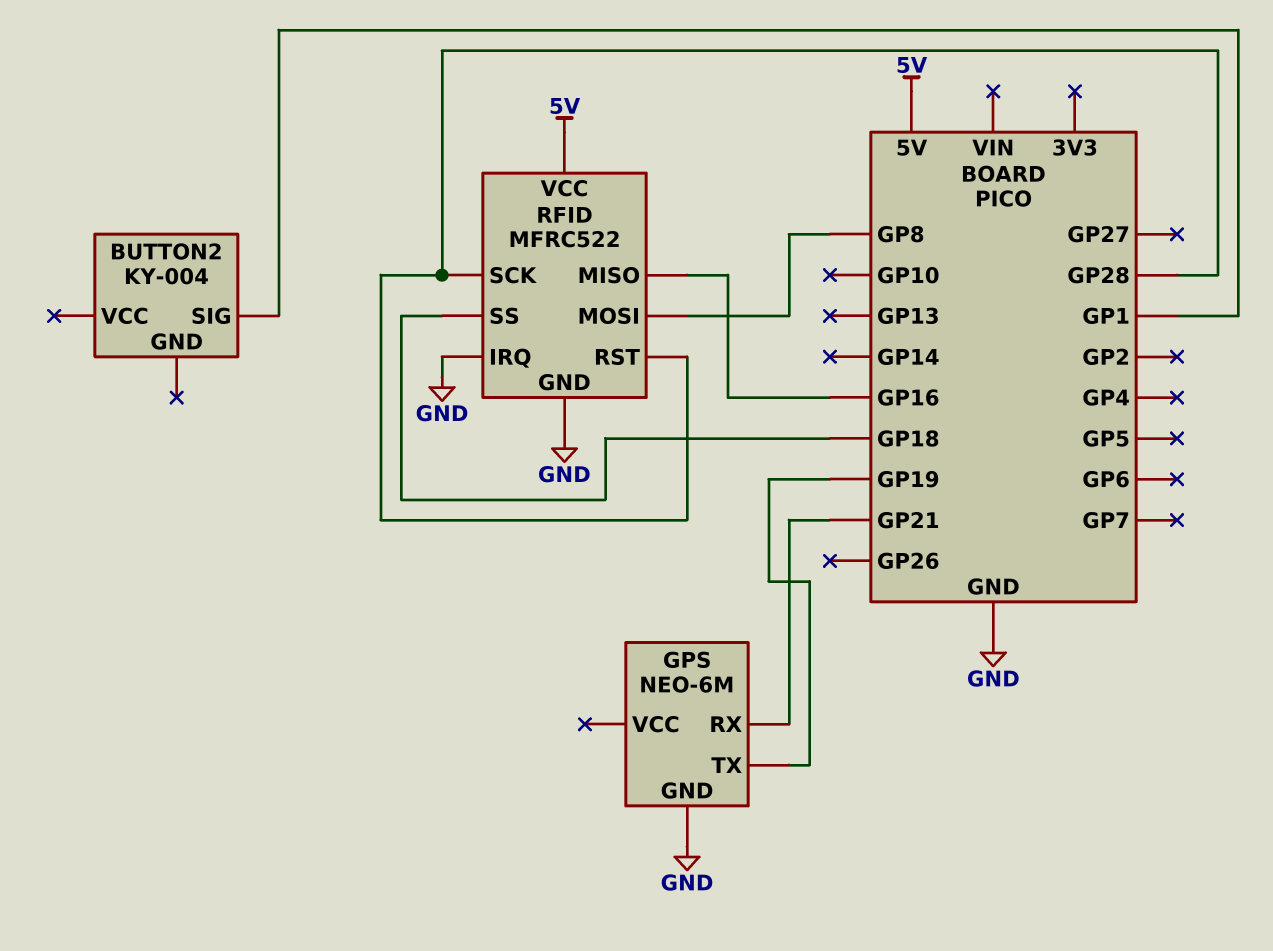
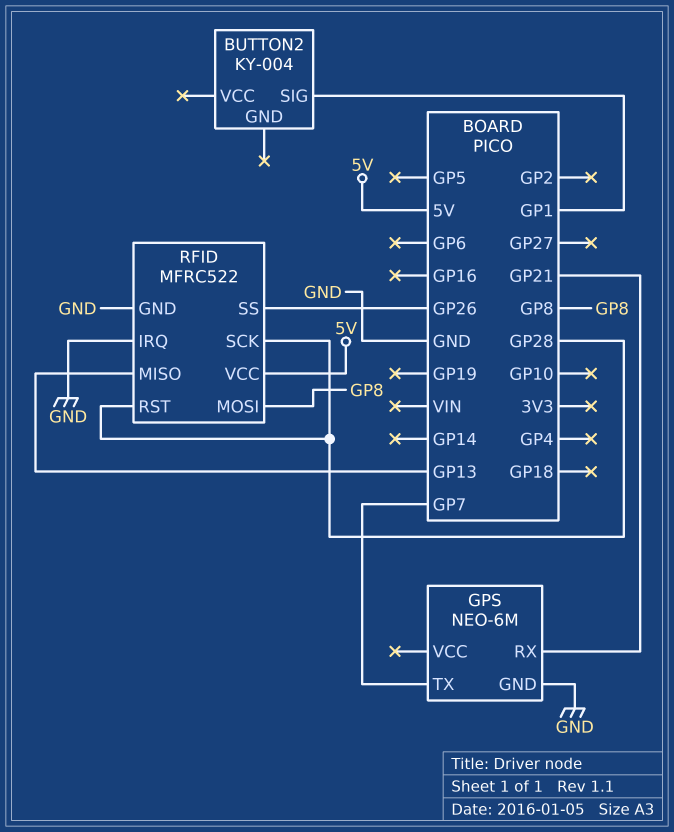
GPS pin TX: GP19 -> GP7
RFID pin MISO: GP16 -> GP13
RFID pin SS: GP18 -> GP26

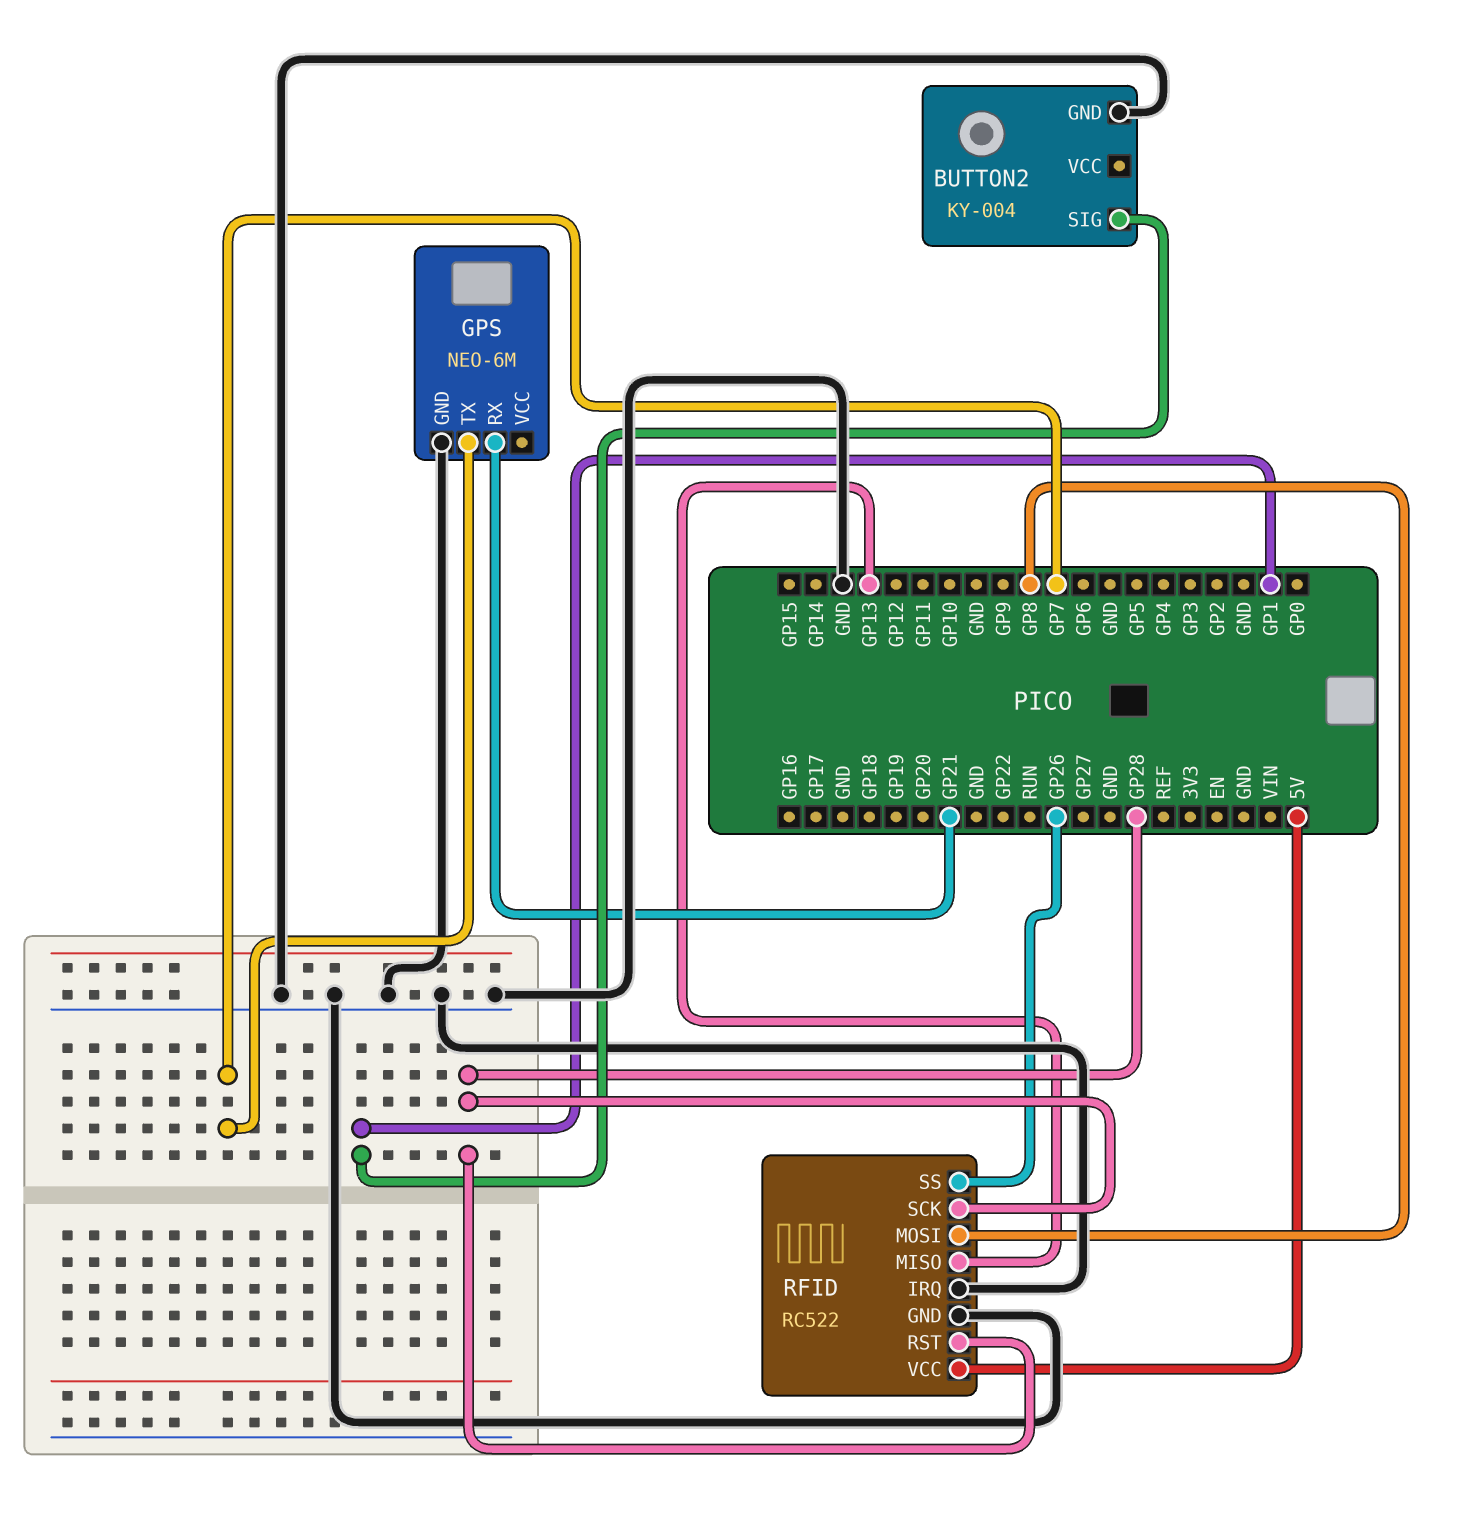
BUTTON2 pin GND: none -> GND
RFID: MFRC522 -> RC522

